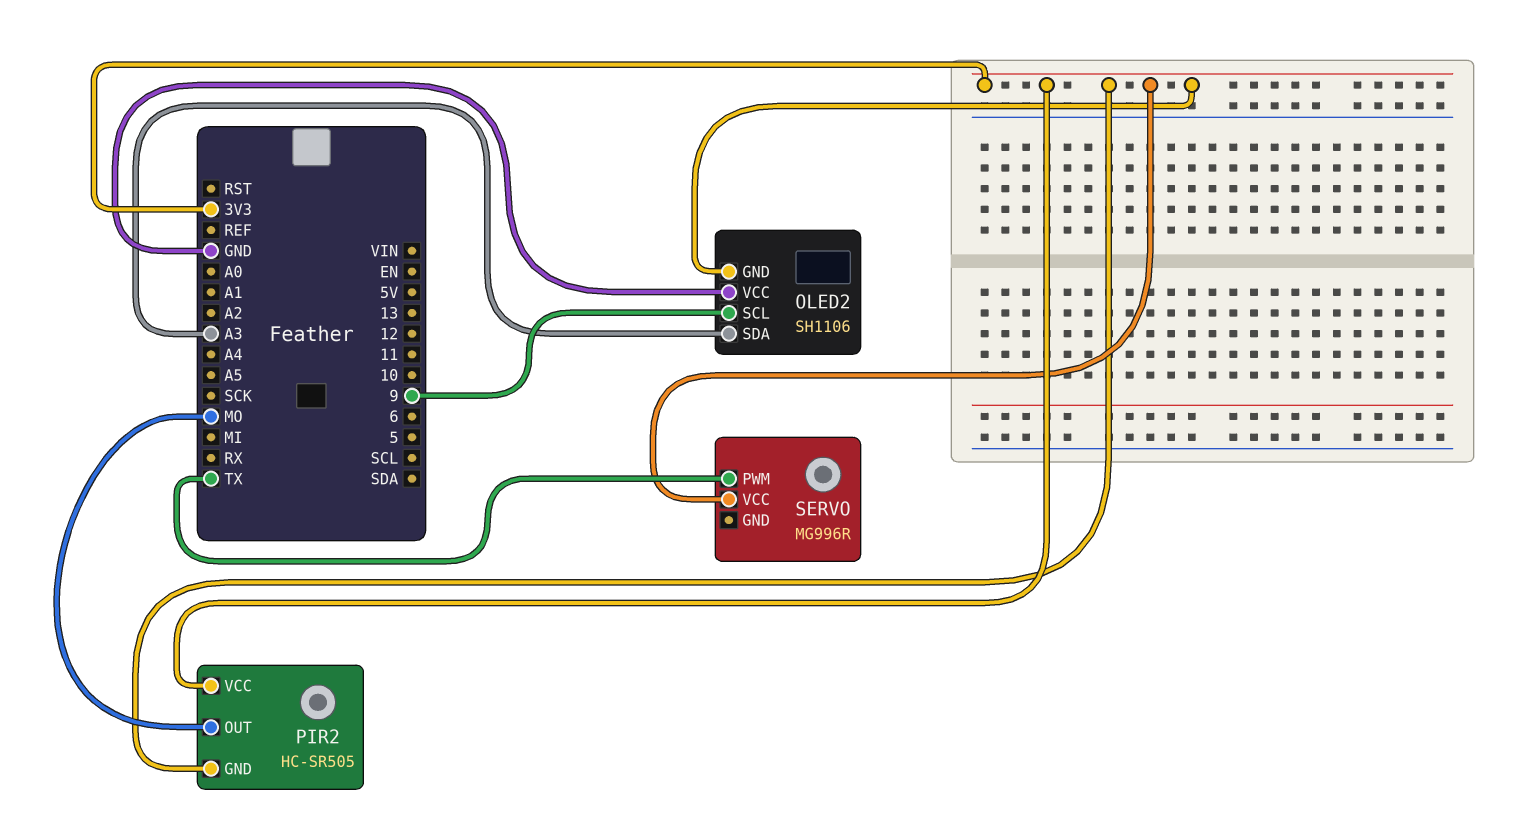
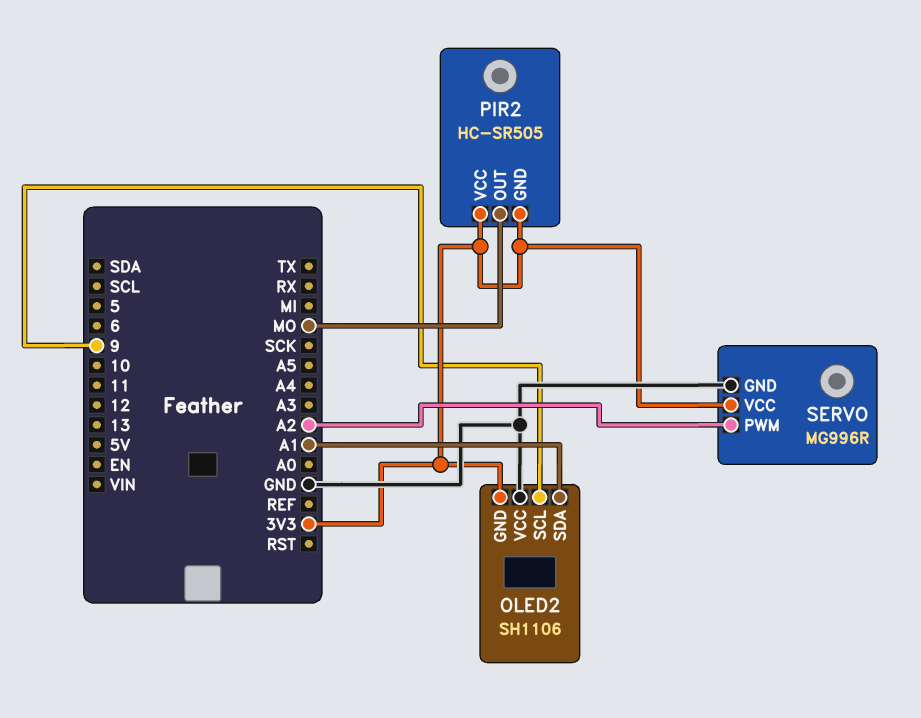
OLED2 pin SDA: A3 -> A1
SERVO pin GND: none -> GND
SERVO pin PWM: TX -> A2

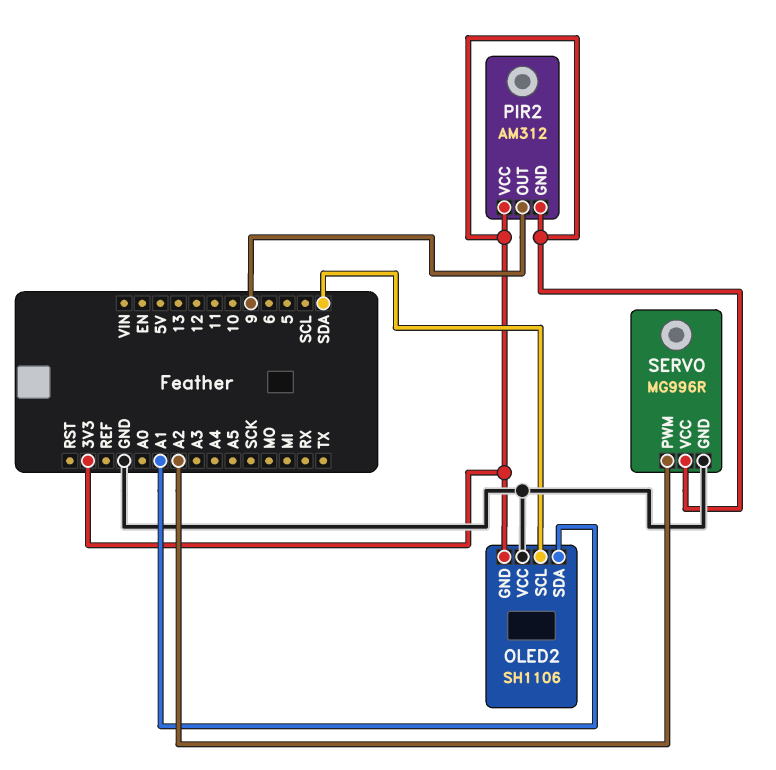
OLED2 pin SCL: 9 -> SDA
PIR2: HC-SR505 -> AM312
PIR2 pin OUT: MO -> 9

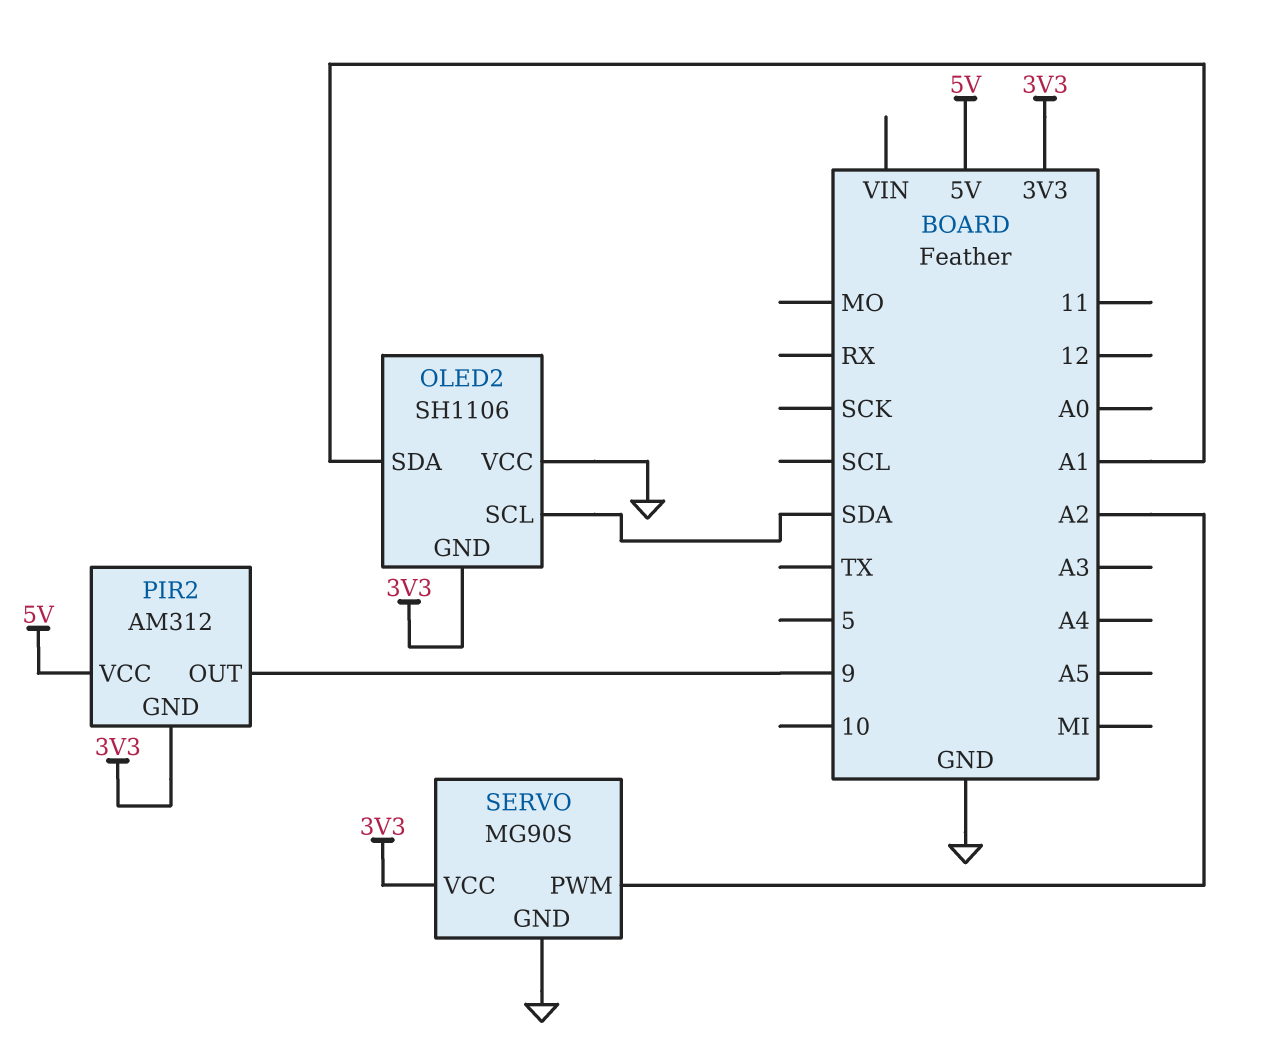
PIR2 pin VCC: 3V3 -> 5V
SERVO: MG996R -> MG90S

